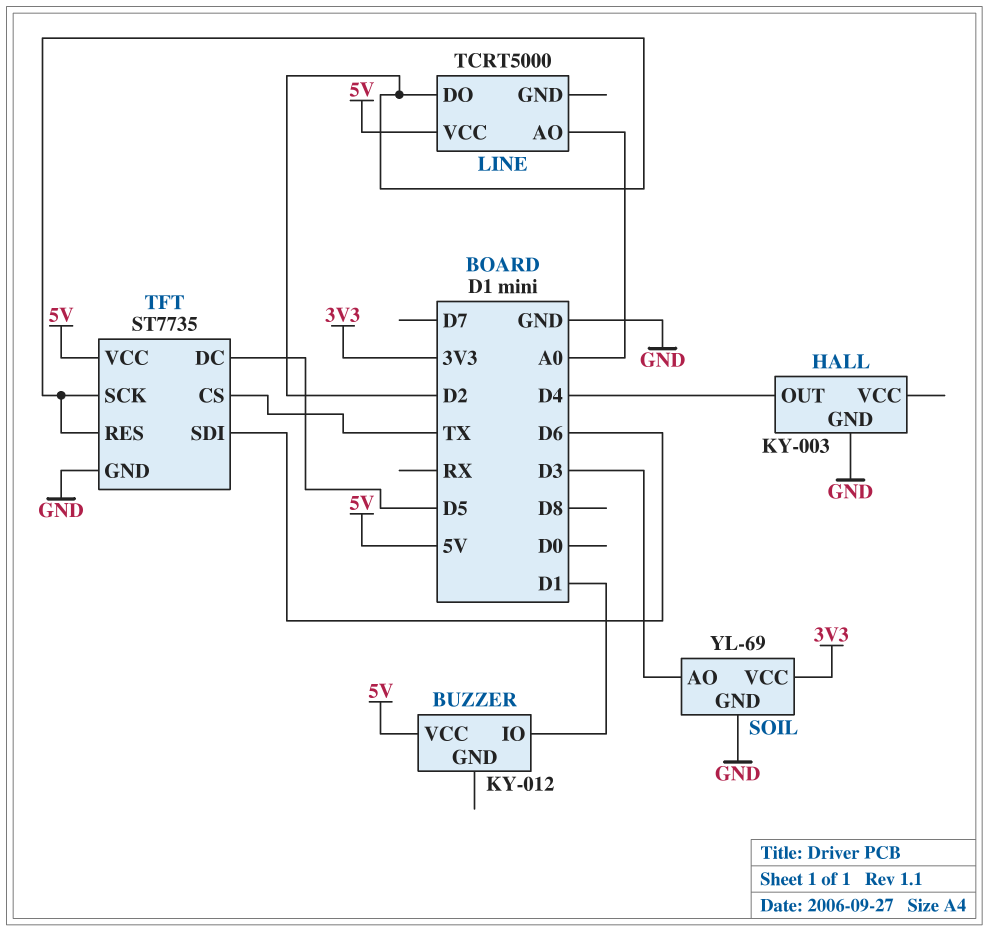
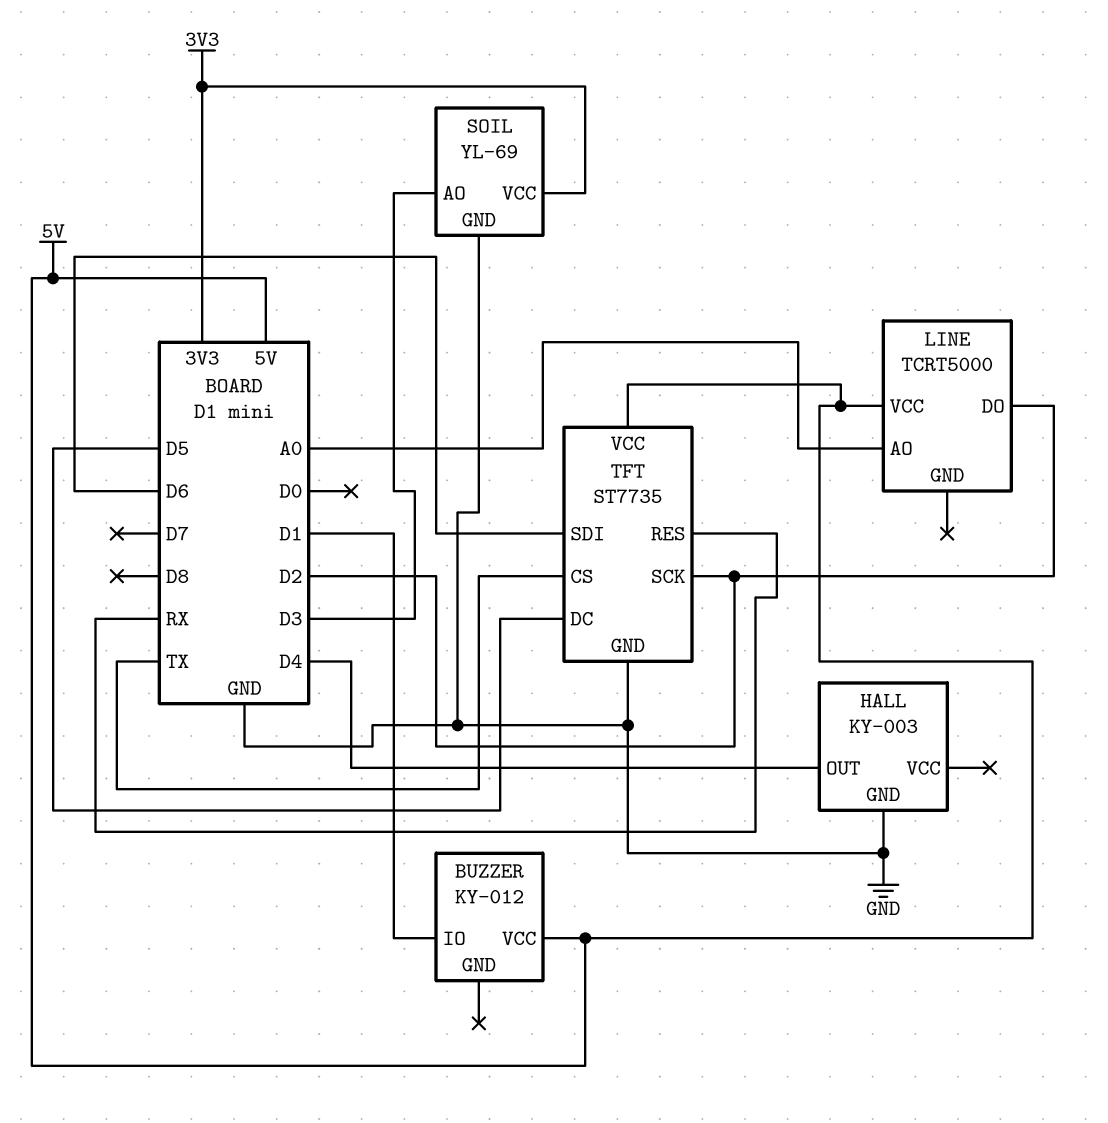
TFT pin RES: D2 -> RX

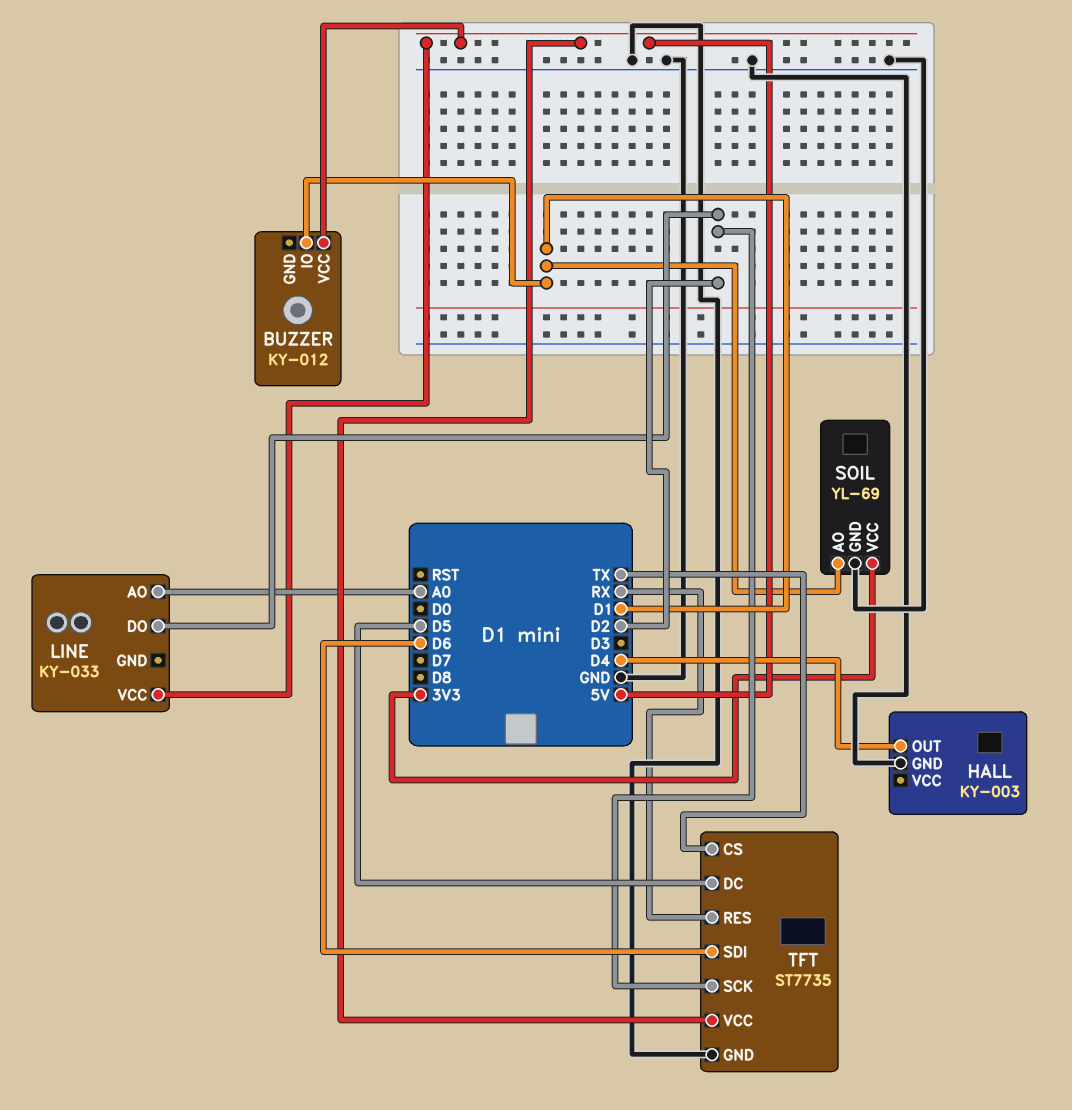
LINE: TCRT5000 -> KY-033
SOIL pin AO: D3 -> D1

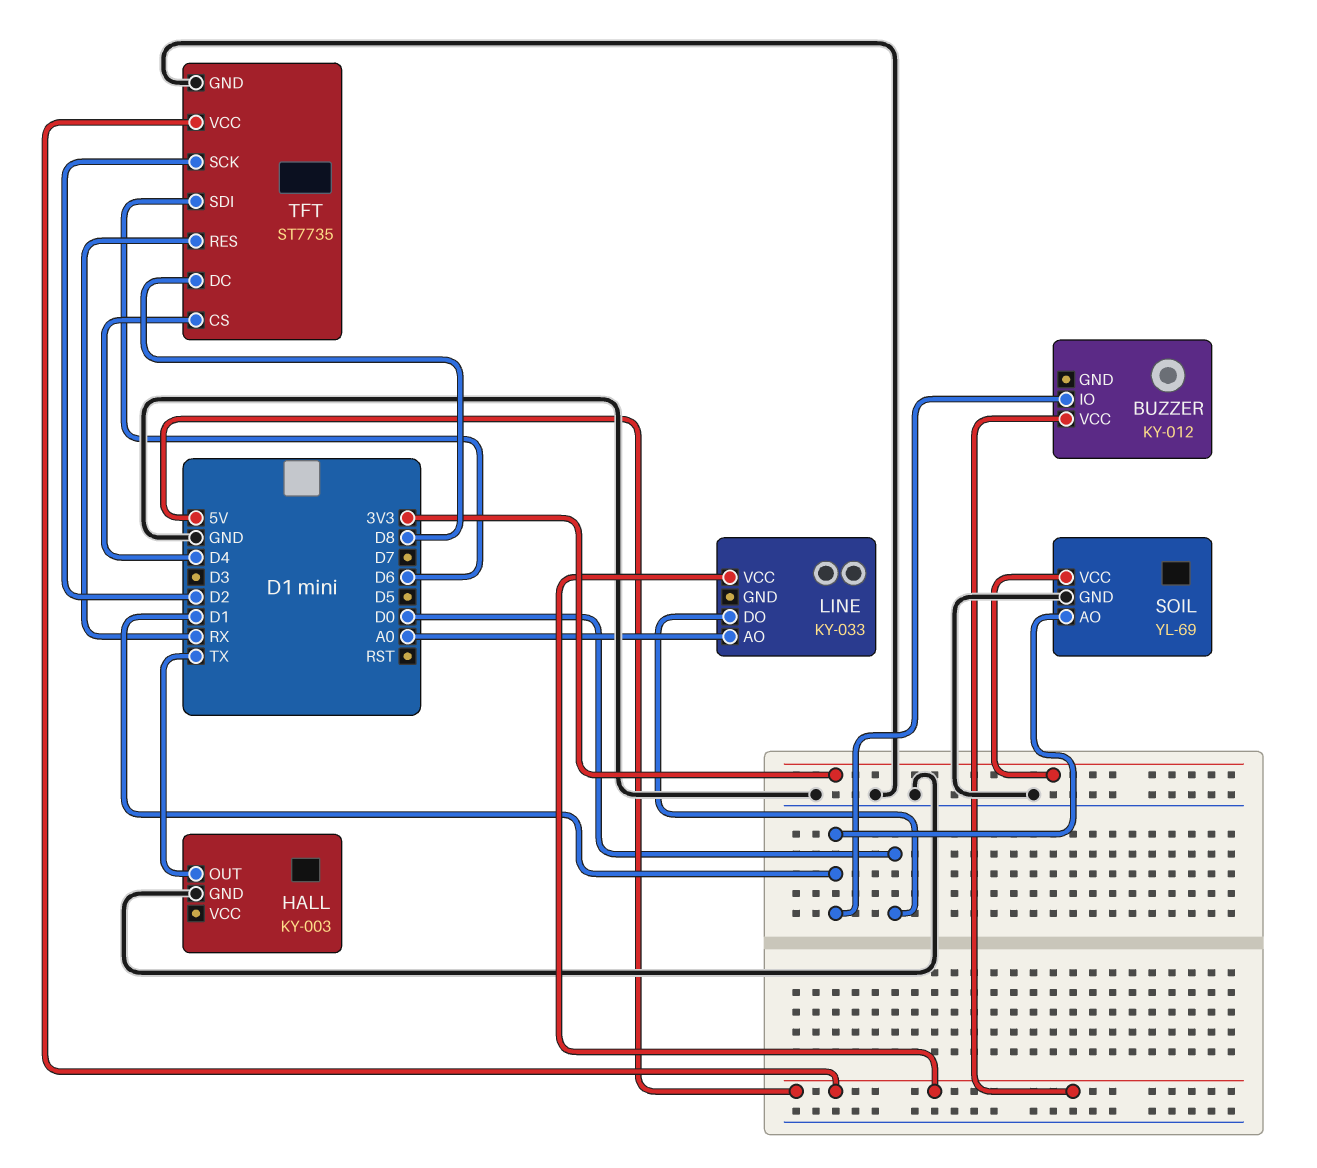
HALL pin OUT: D4 -> TX
LINE pin DO: D2 -> D0
TFT pin CS: TX -> D4
TFT pin DC: D5 -> D8

